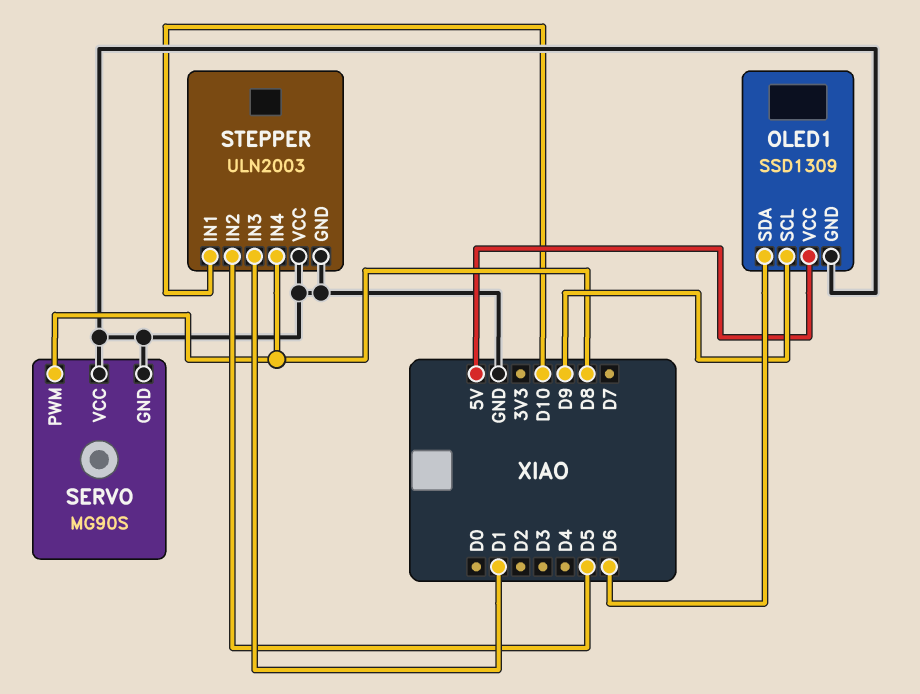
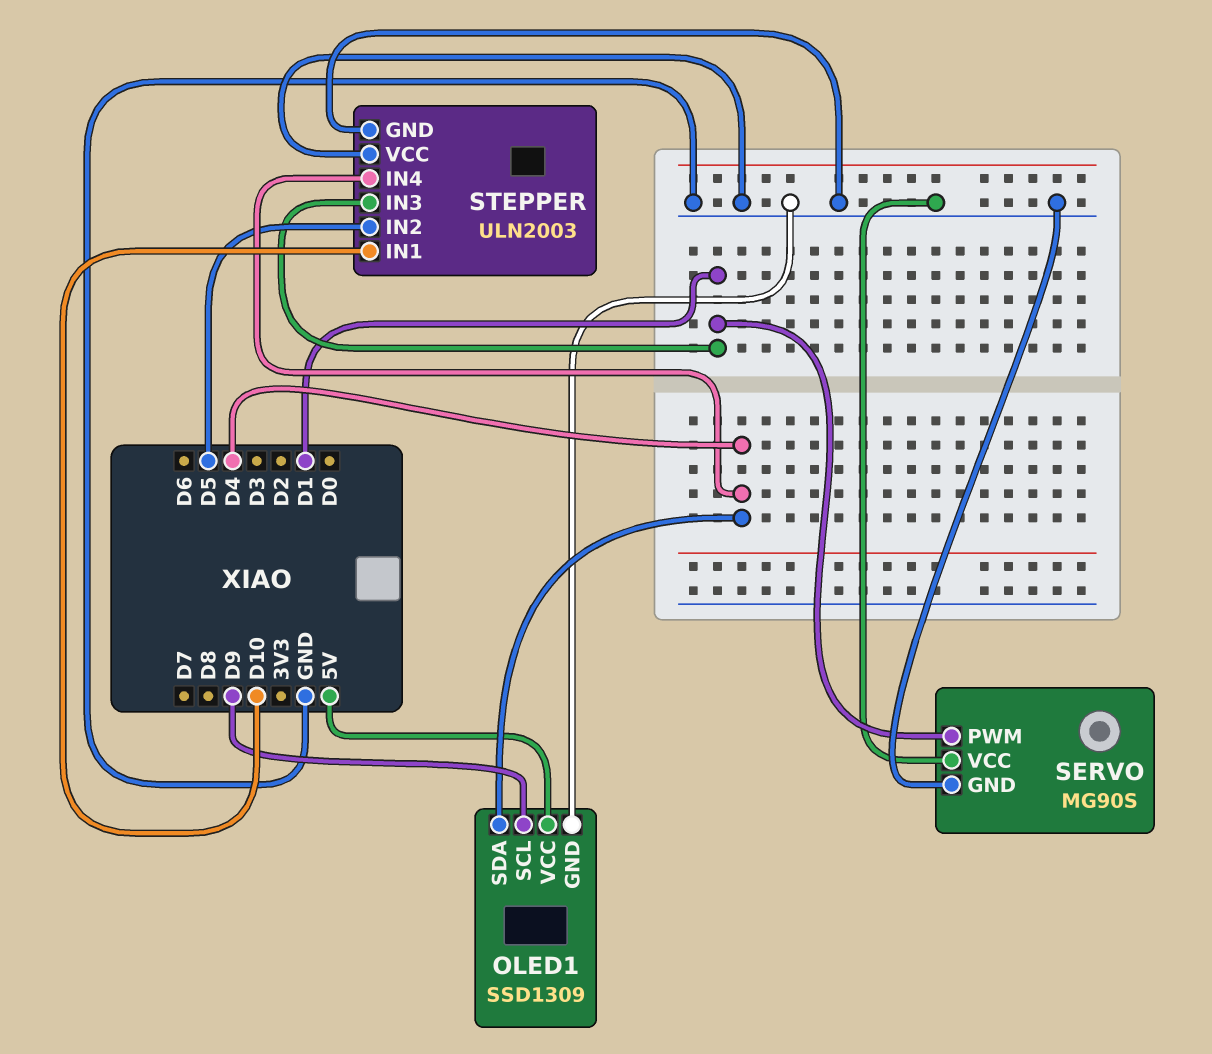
OLED1 pin SDA: D6 -> D4
SERVO pin PWM: D8 -> D1
STEPPER pin IN4: D8 -> D4

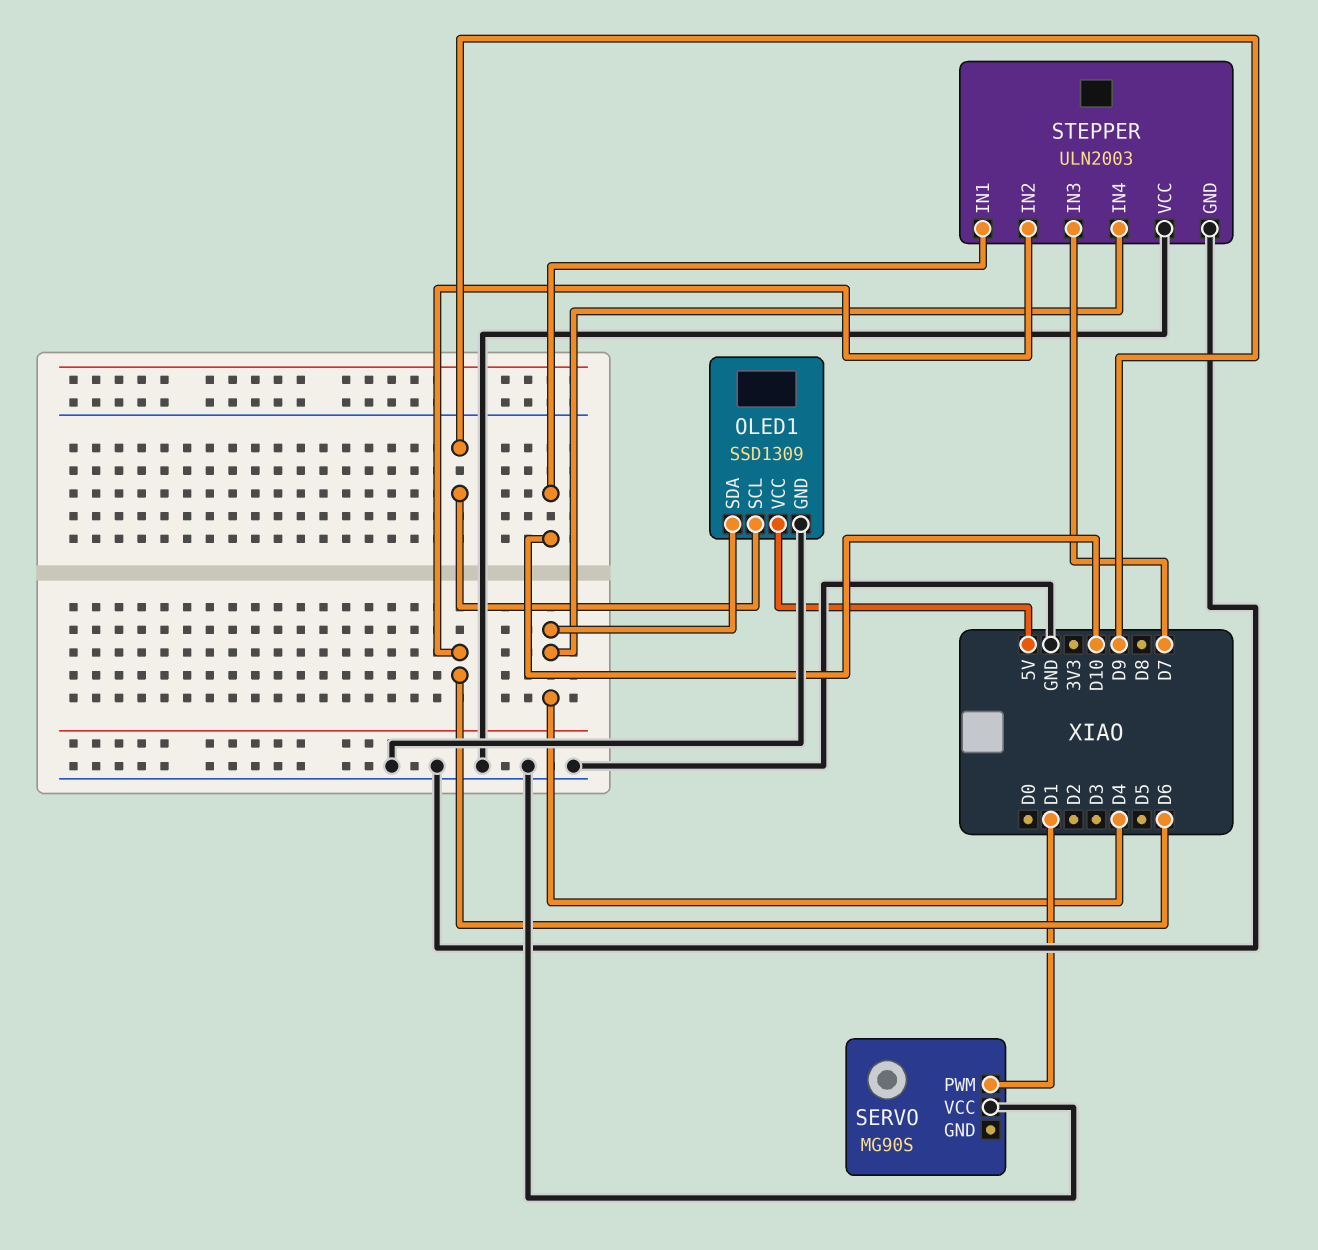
SERVO pin GND: GND -> none
STEPPER pin IN2: D5 -> D6
STEPPER pin IN3: D1 -> D7

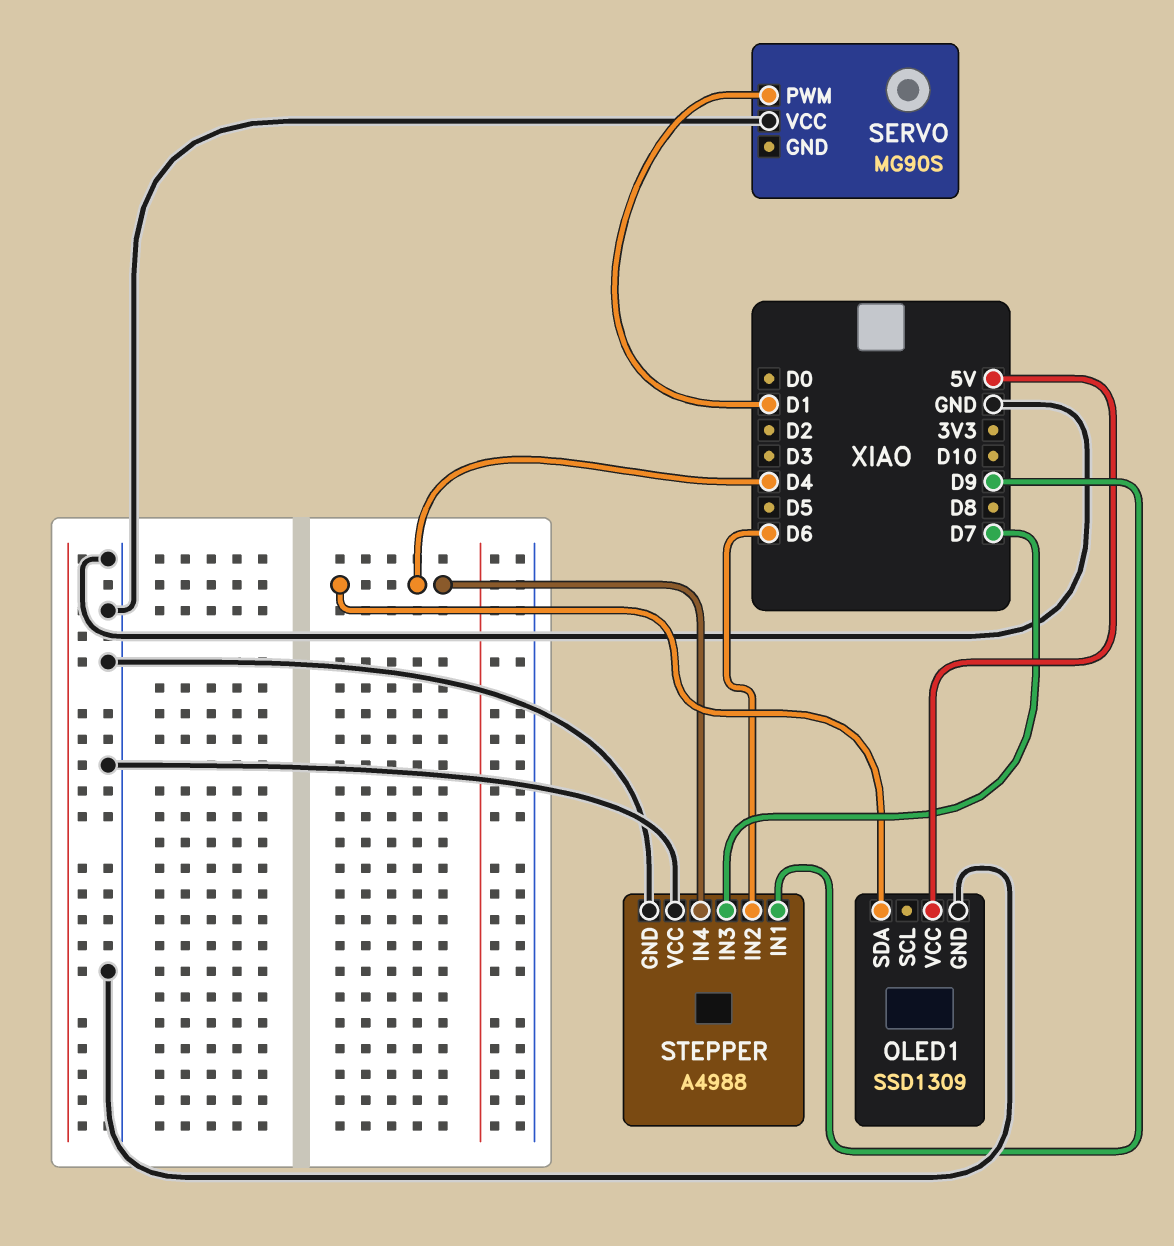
OLED1 pin SCL: D9 -> none
STEPPER: ULN2003 -> A4988
STEPPER pin IN1: D10 -> D9

